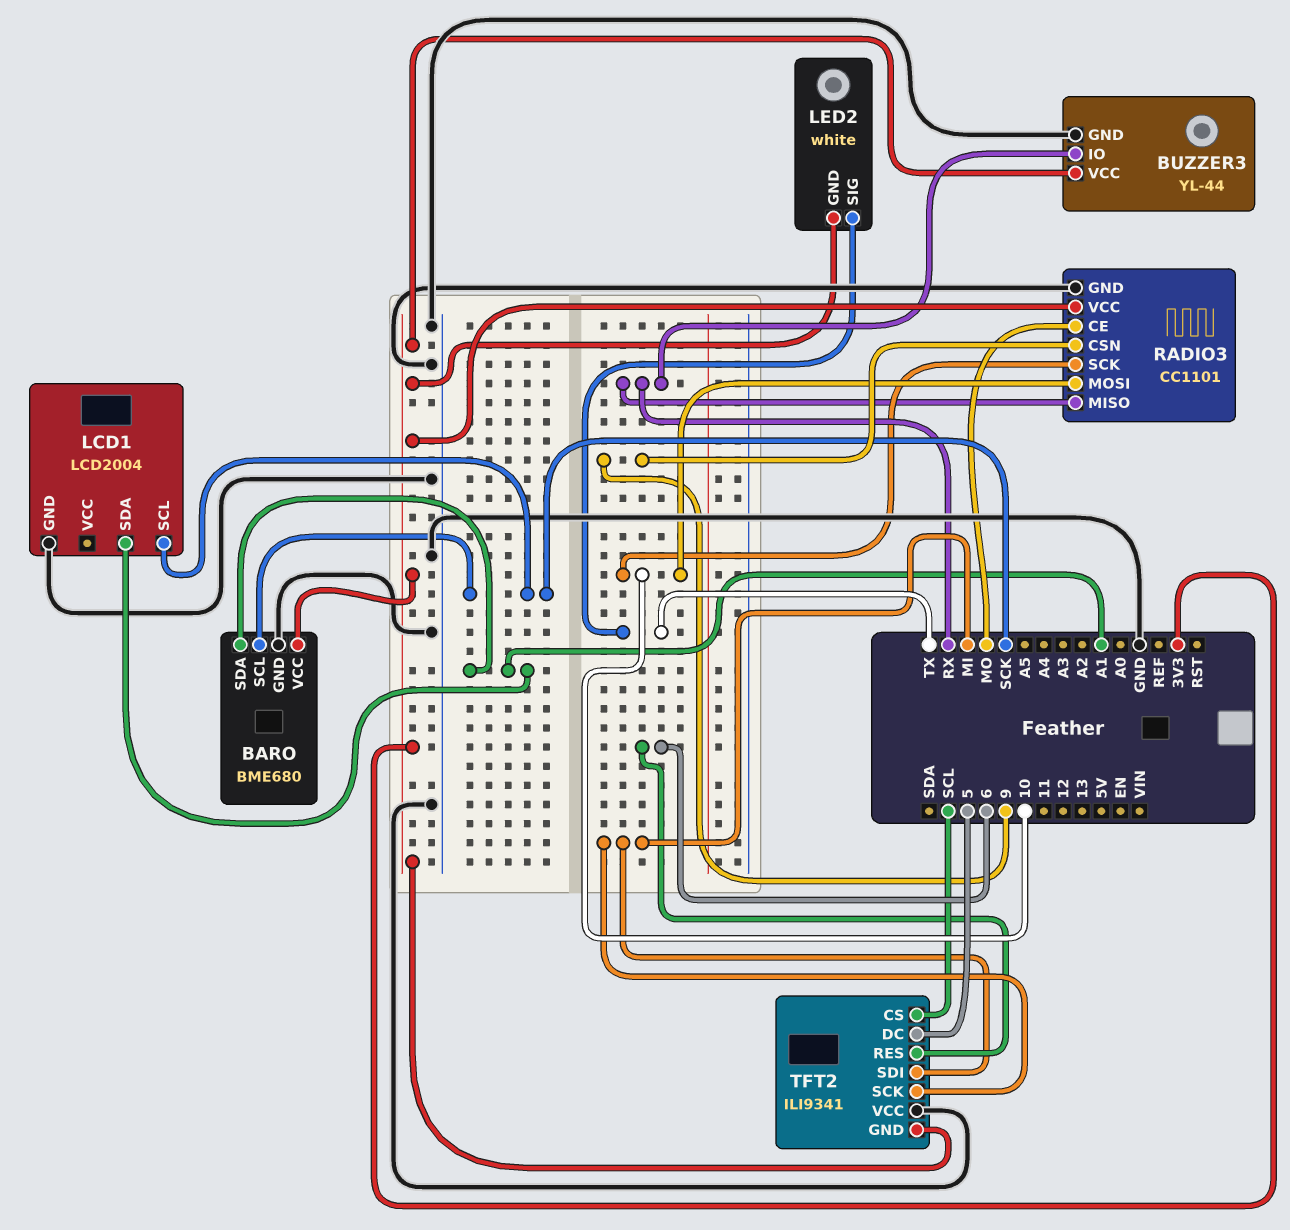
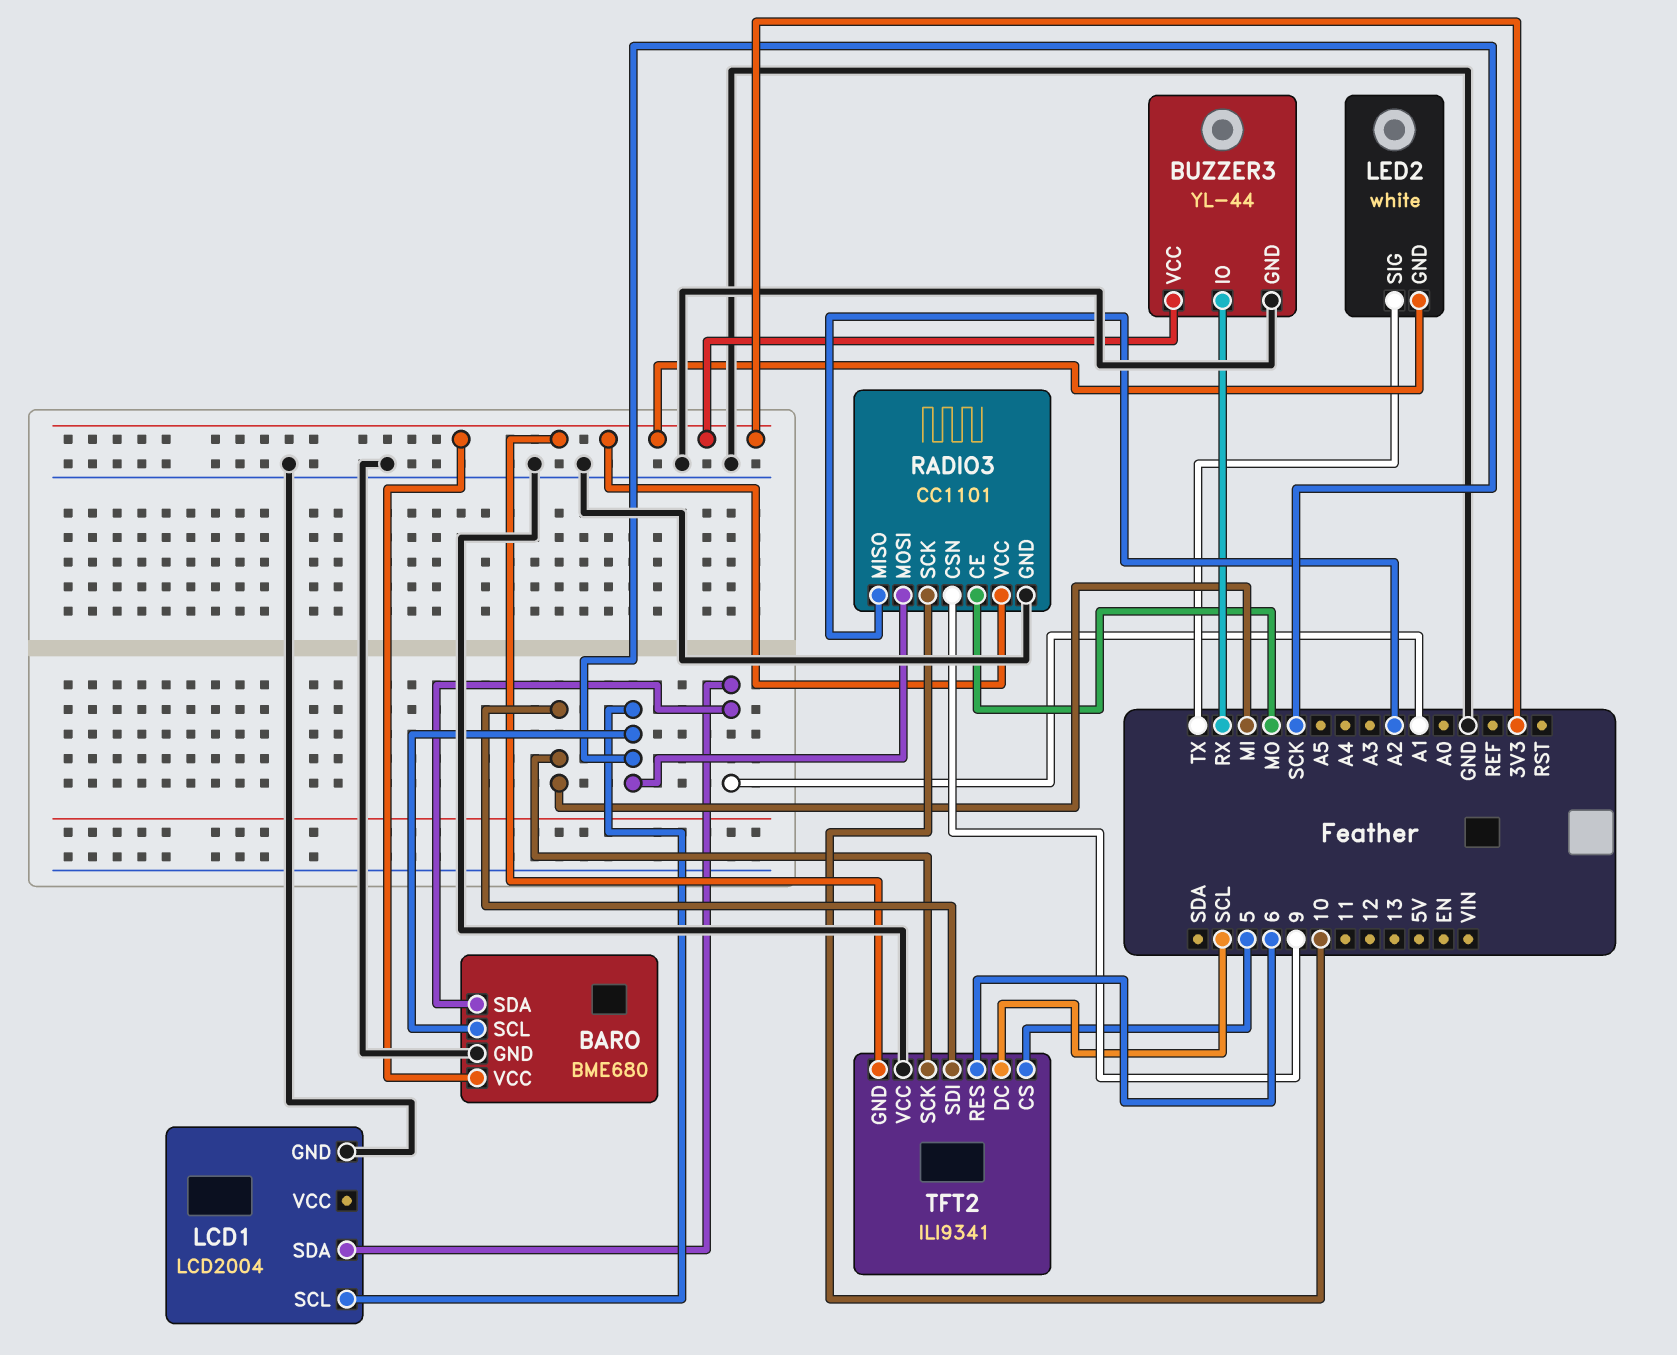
RADIO3 pin MISO: RX -> A2
RADIO3 pin MOSI: 10 -> SCK
TFT2 pin CS: SCL -> 5
TFT2 pin DC: 5 -> SCL

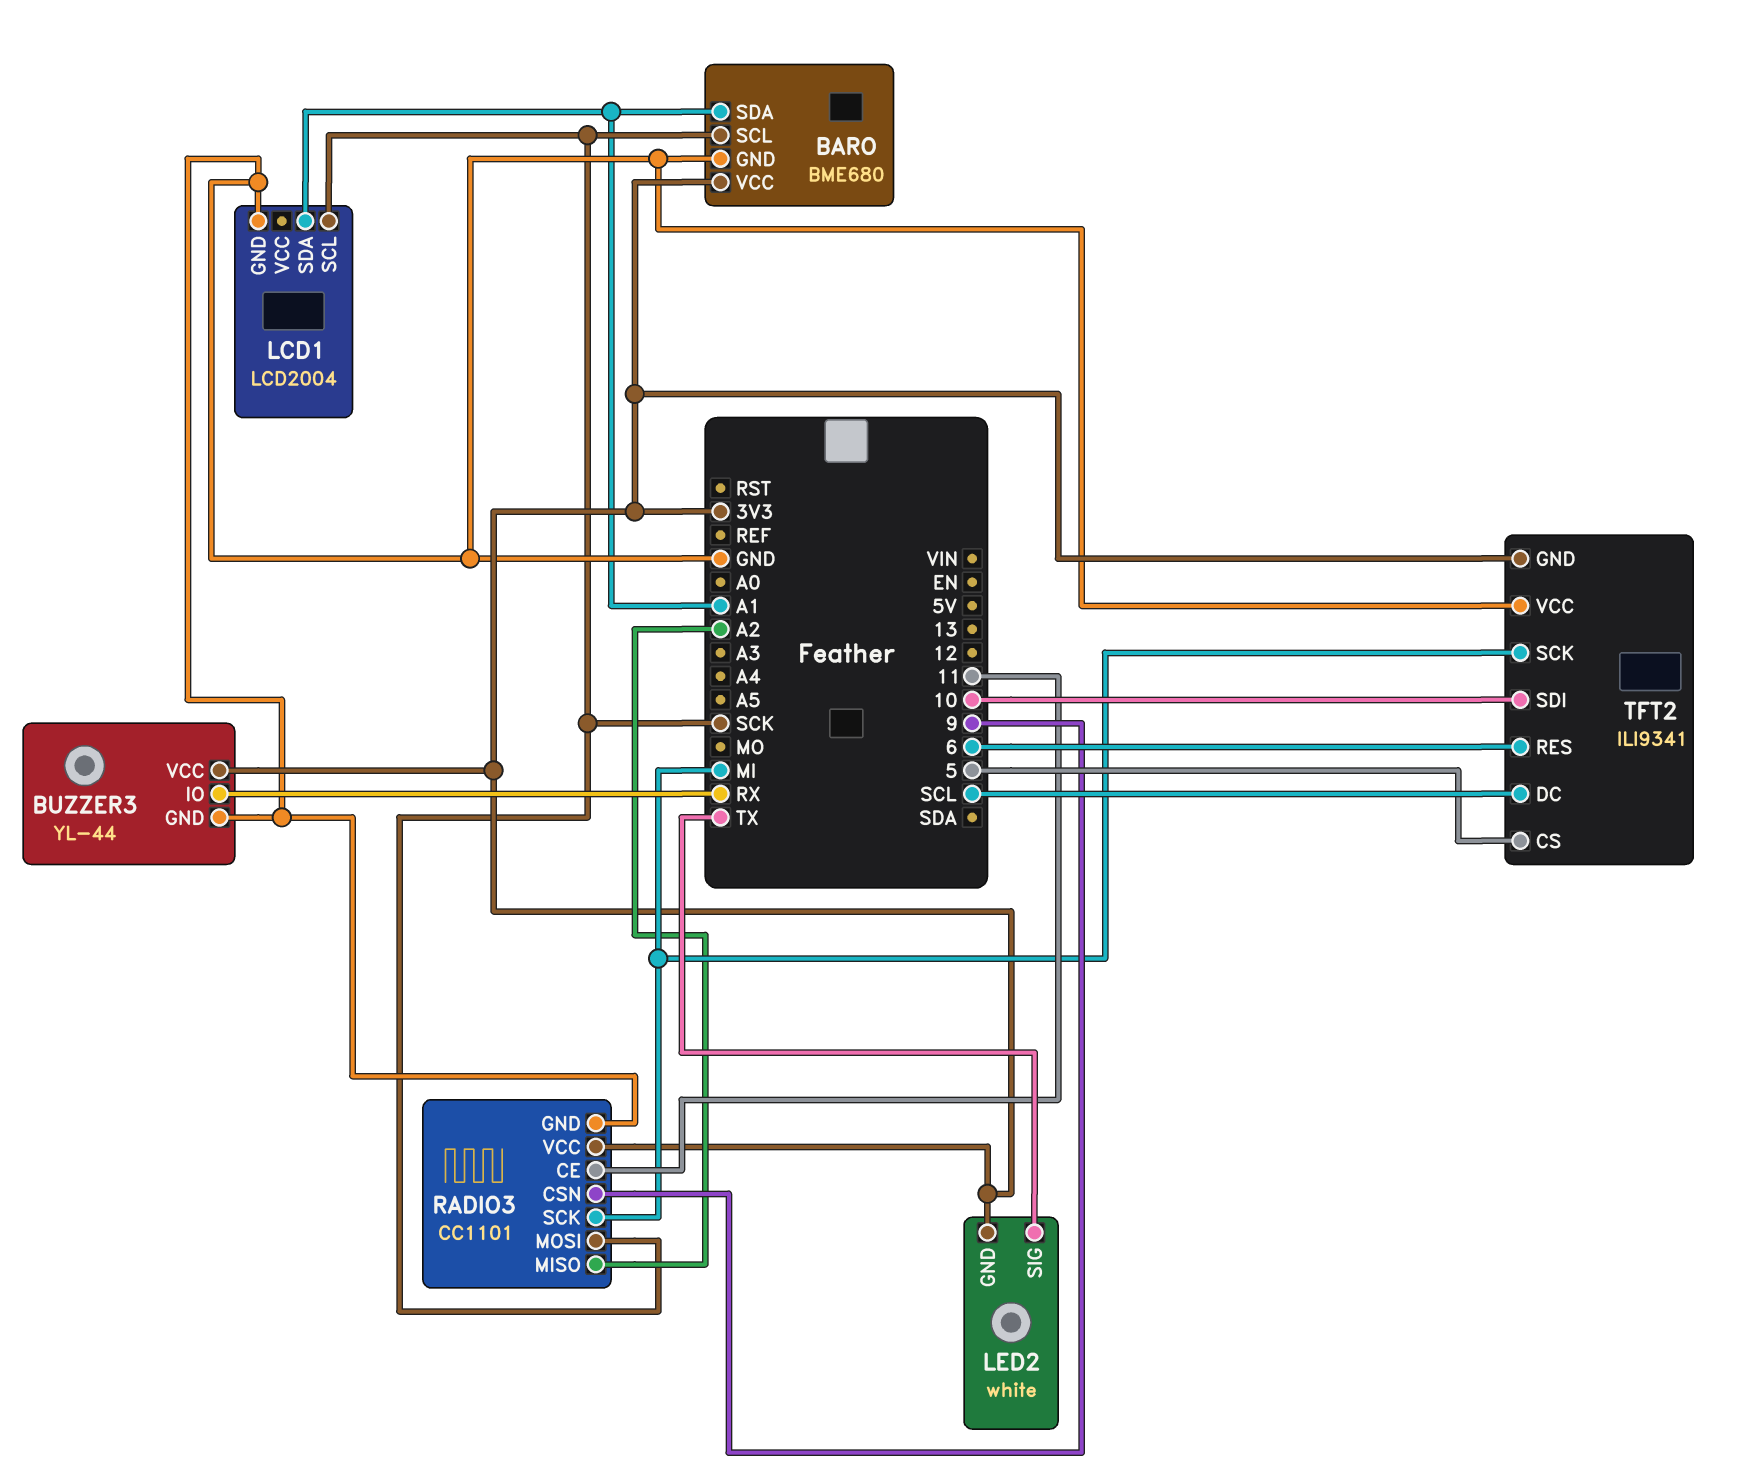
RADIO3 pin CE: MO -> 11
RADIO3 pin SCK: 10 -> MI
TFT2 pin SDI: MI -> 10

